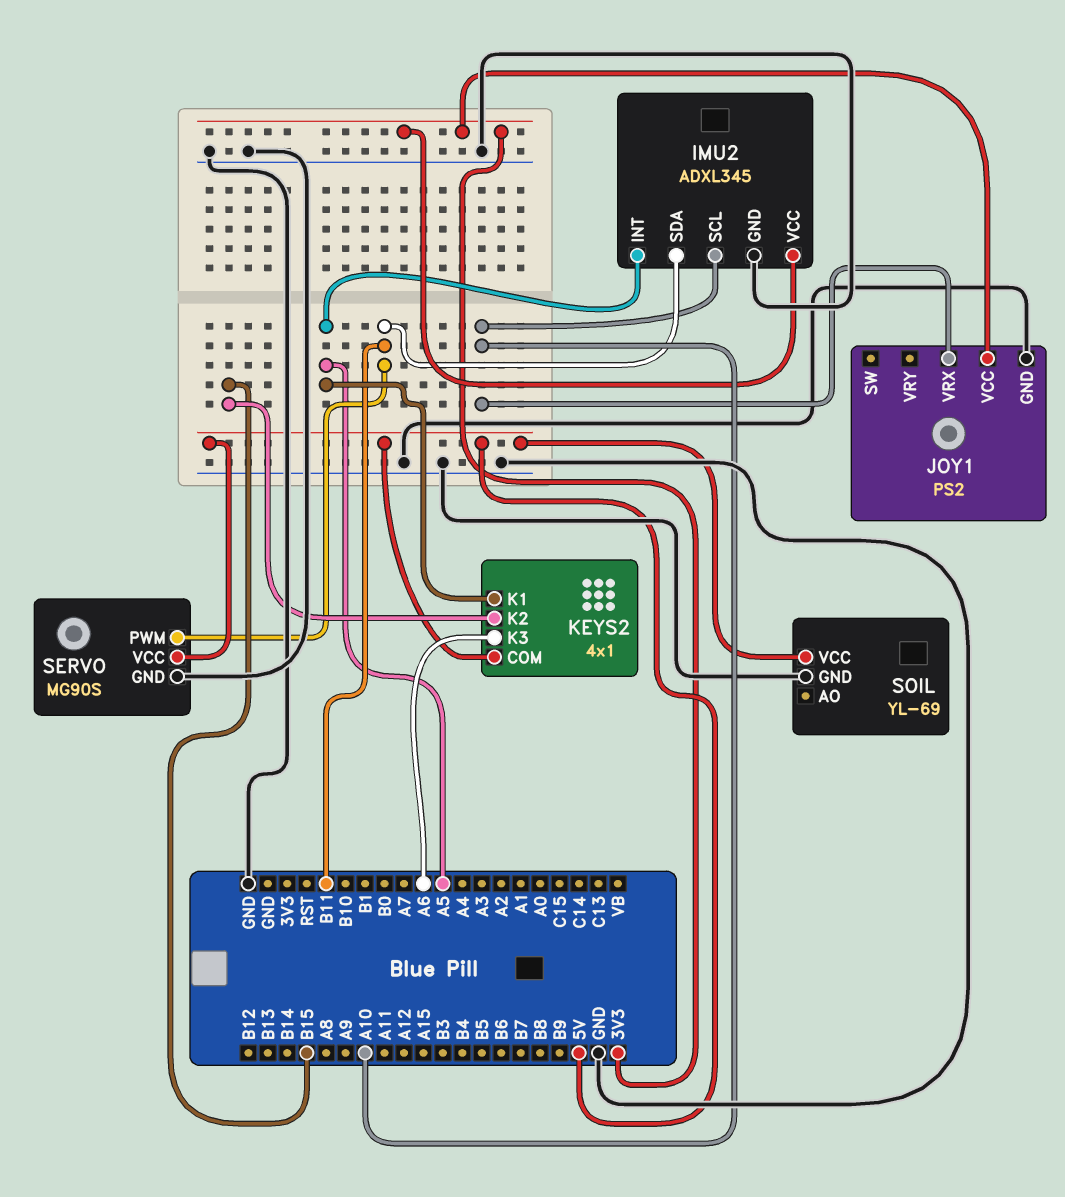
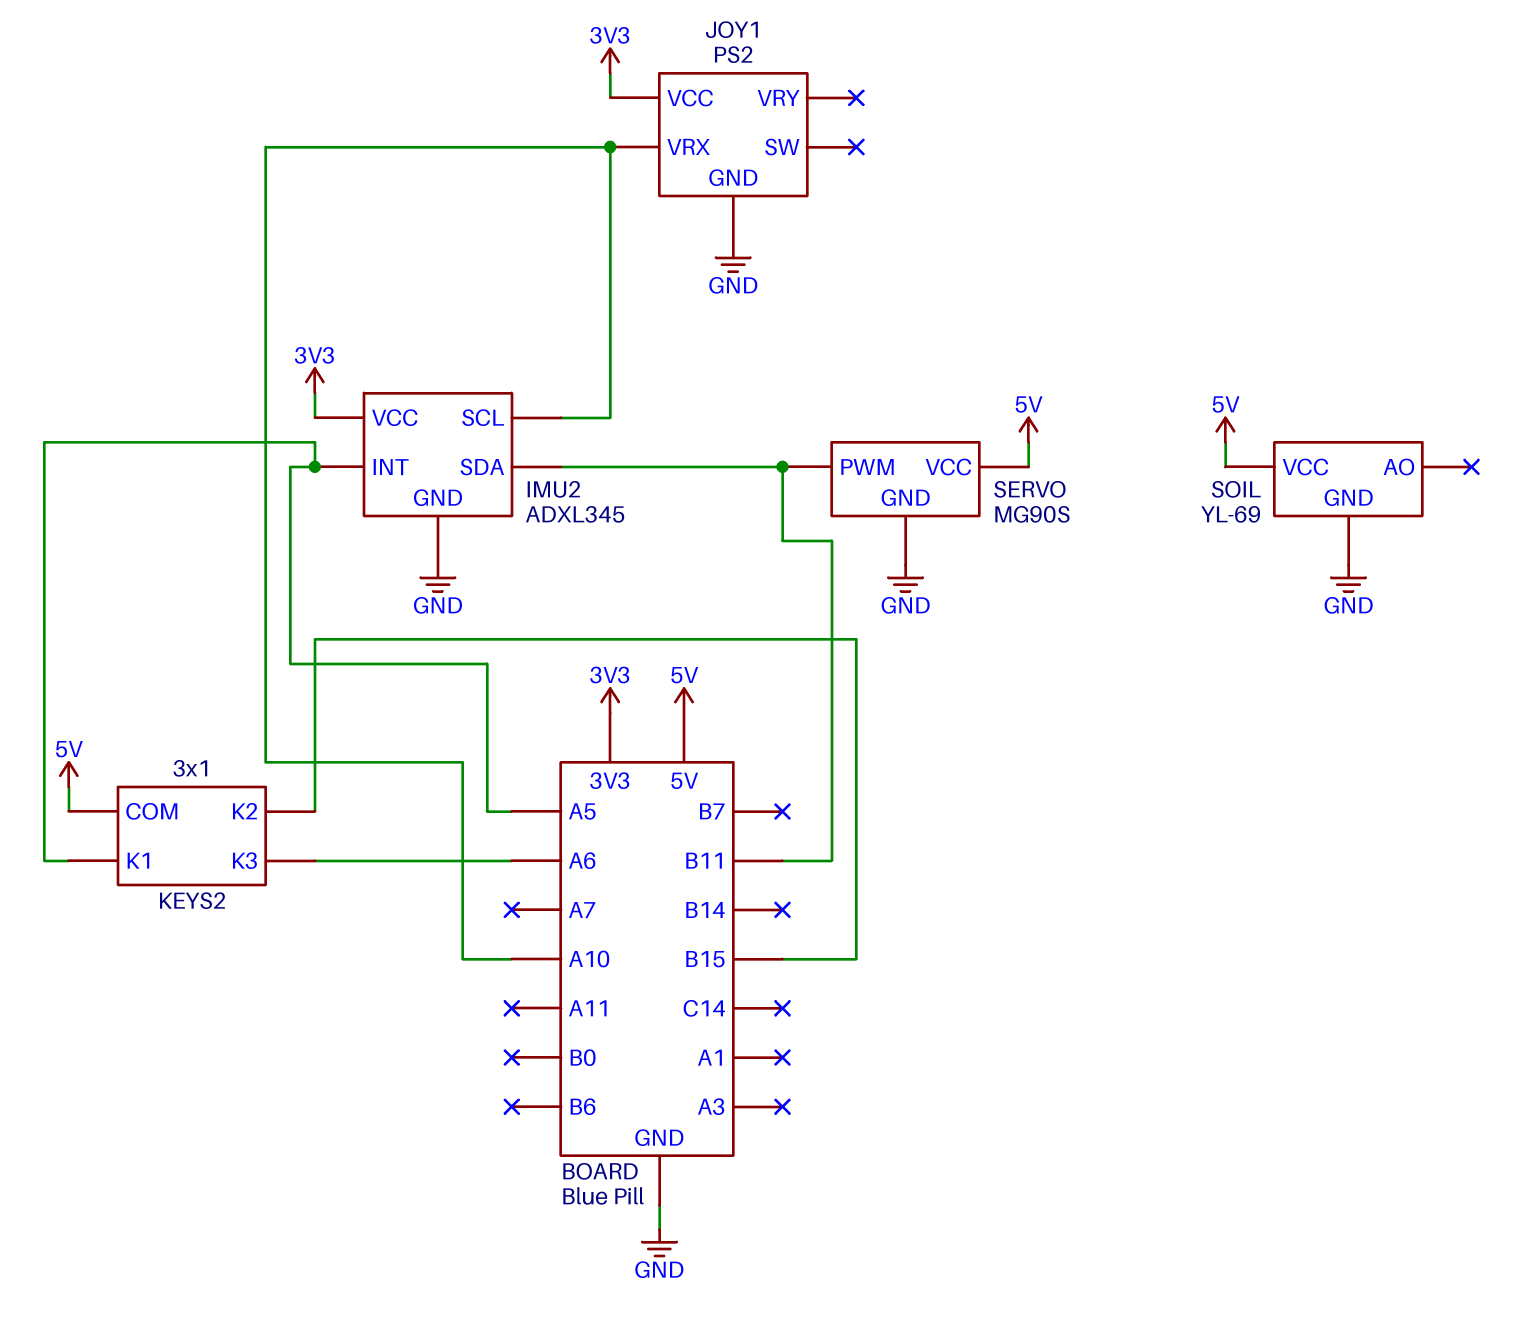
KEYS2: 4x1 -> 3x1

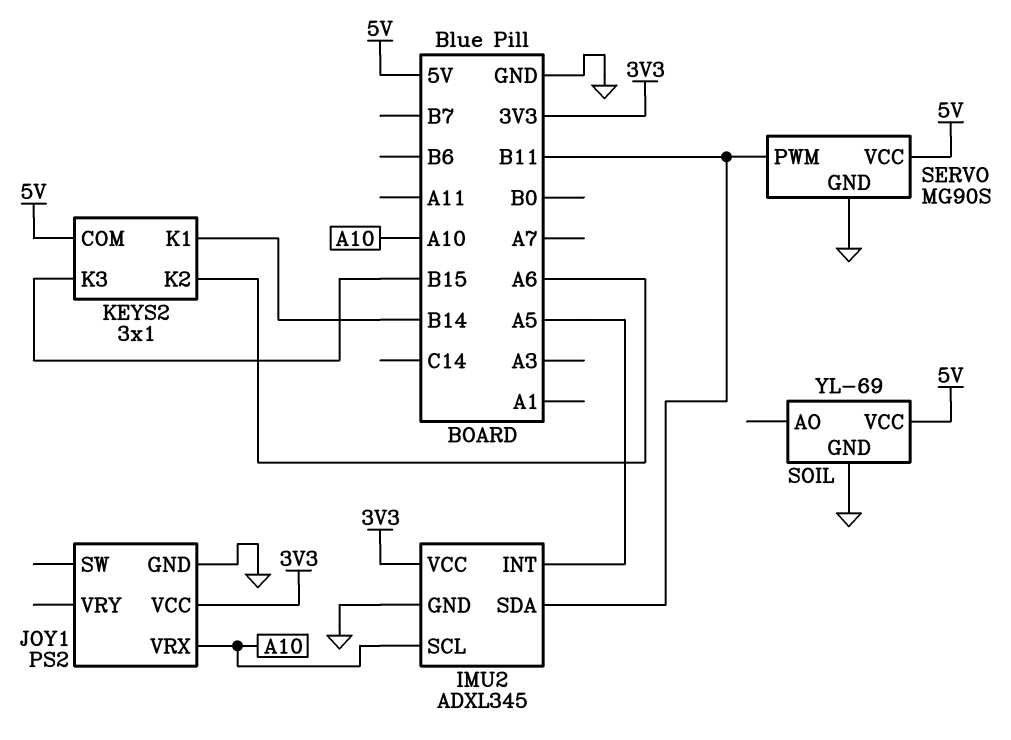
KEYS2 pin K1: A5 -> B14
KEYS2 pin K2: B15 -> A6
KEYS2 pin K3: A6 -> B15

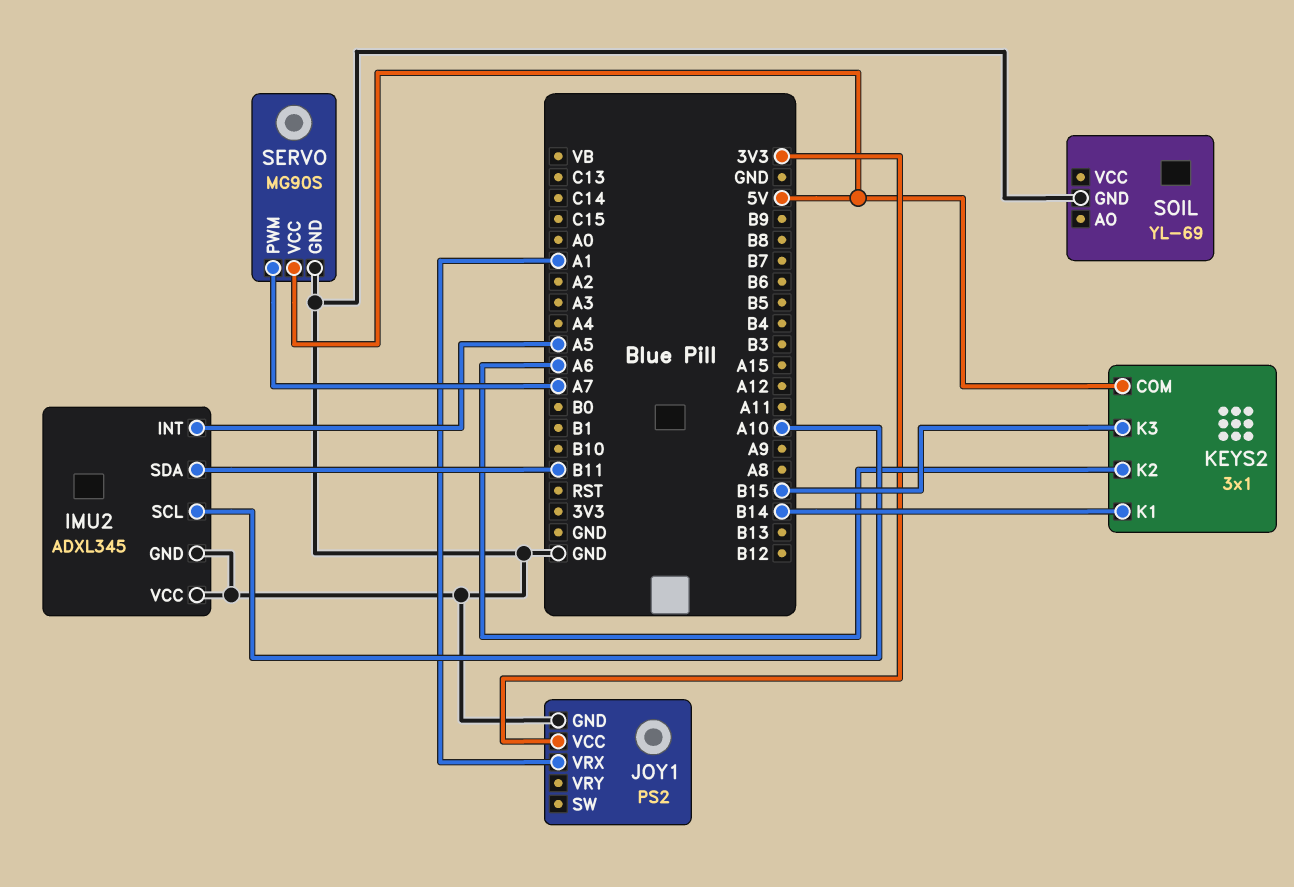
IMU2 pin VCC: 3V3 -> GND
JOY1 pin VRX: A10 -> A1
SERVO pin PWM: B11 -> A7
SOIL pin VCC: 5V -> none

